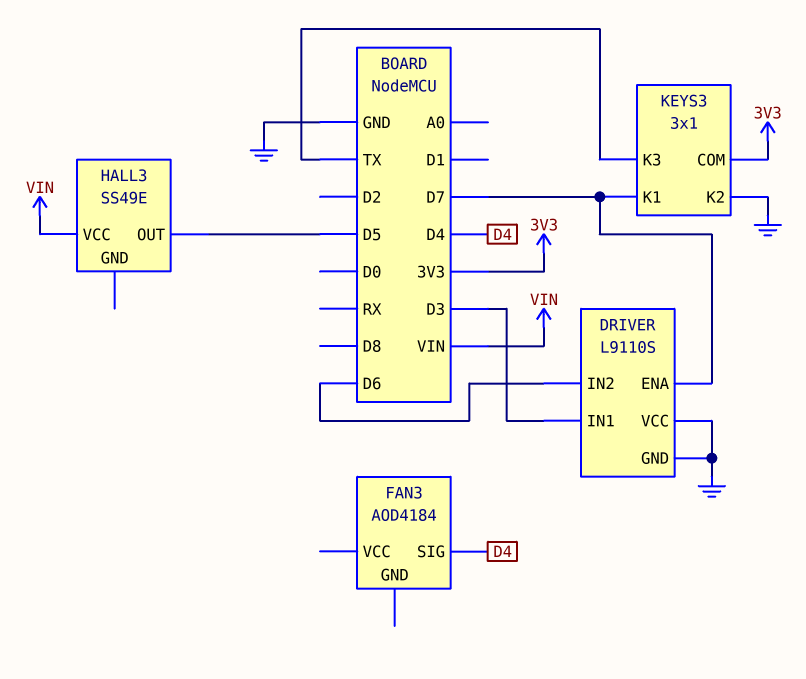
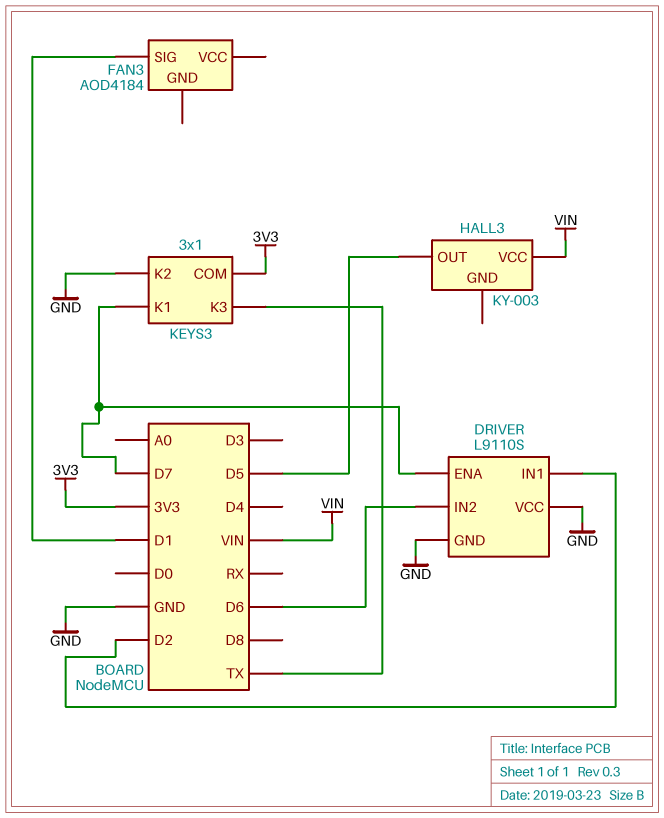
DRIVER pin IN1: D3 -> D2
FAN3 pin SIG: D4 -> D1
HALL3: SS49E -> KY-003

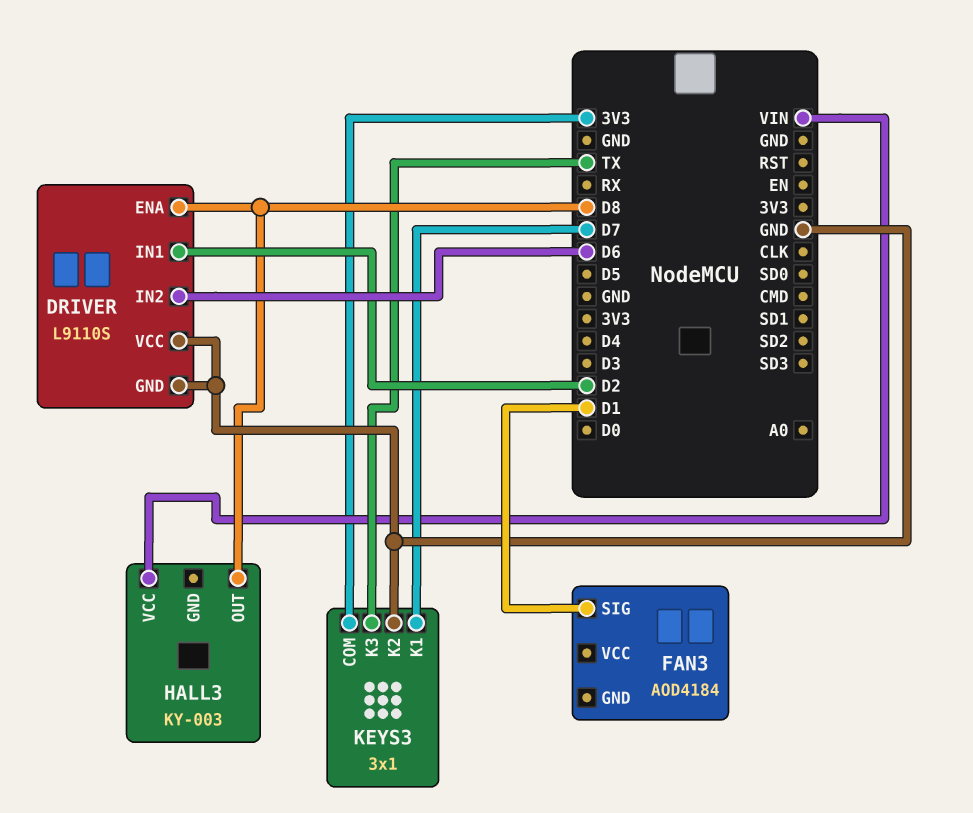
DRIVER pin ENA: D7 -> D8
HALL3 pin OUT: D5 -> D8

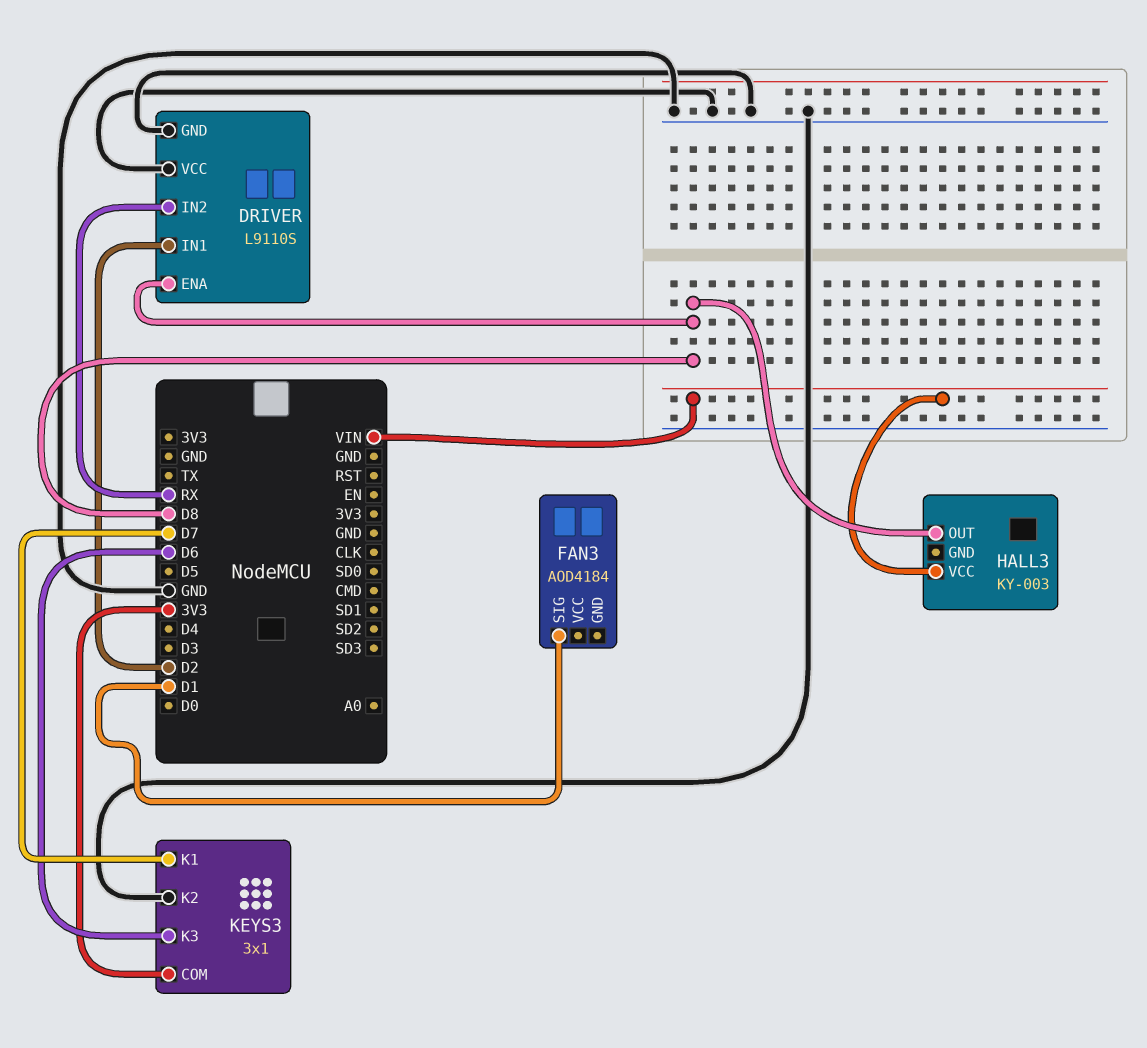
DRIVER pin IN2: D6 -> RX
KEYS3 pin K3: TX -> D6

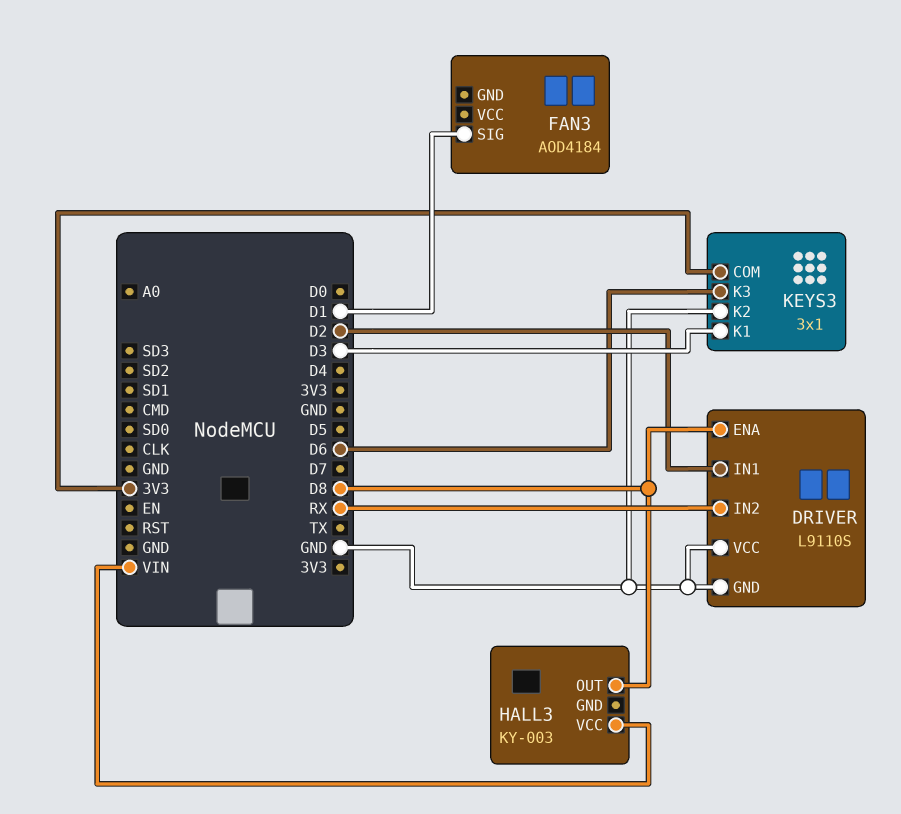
KEYS3 pin K1: D7 -> D3

